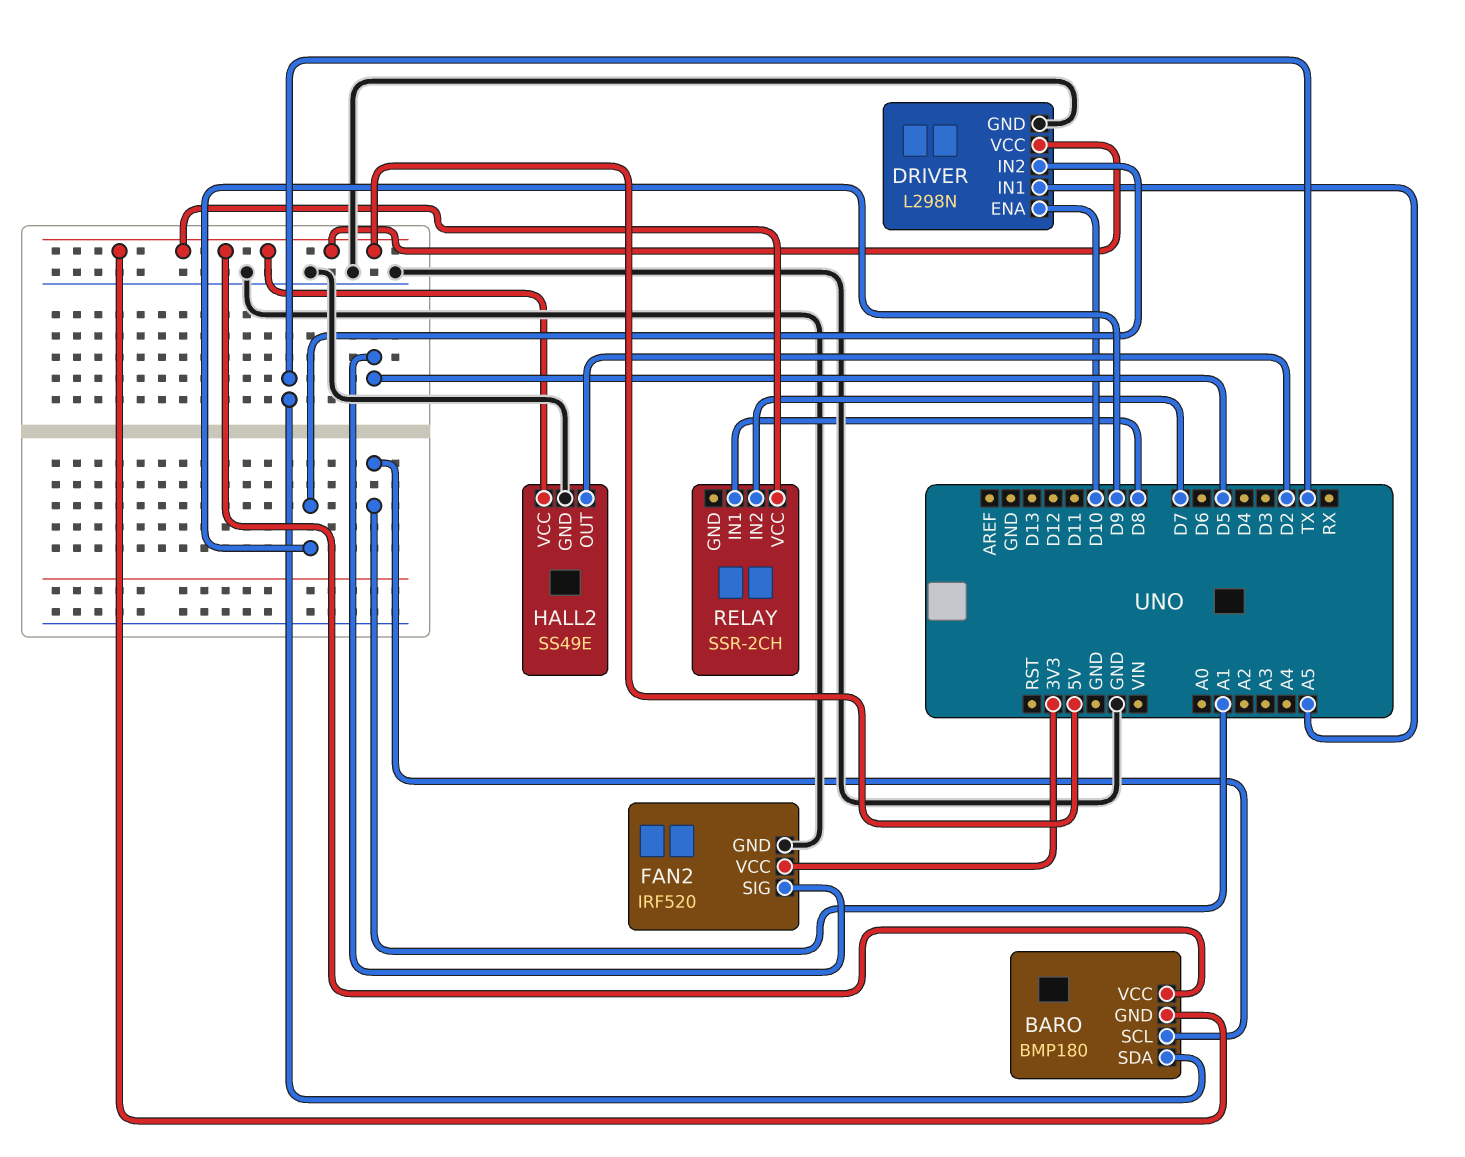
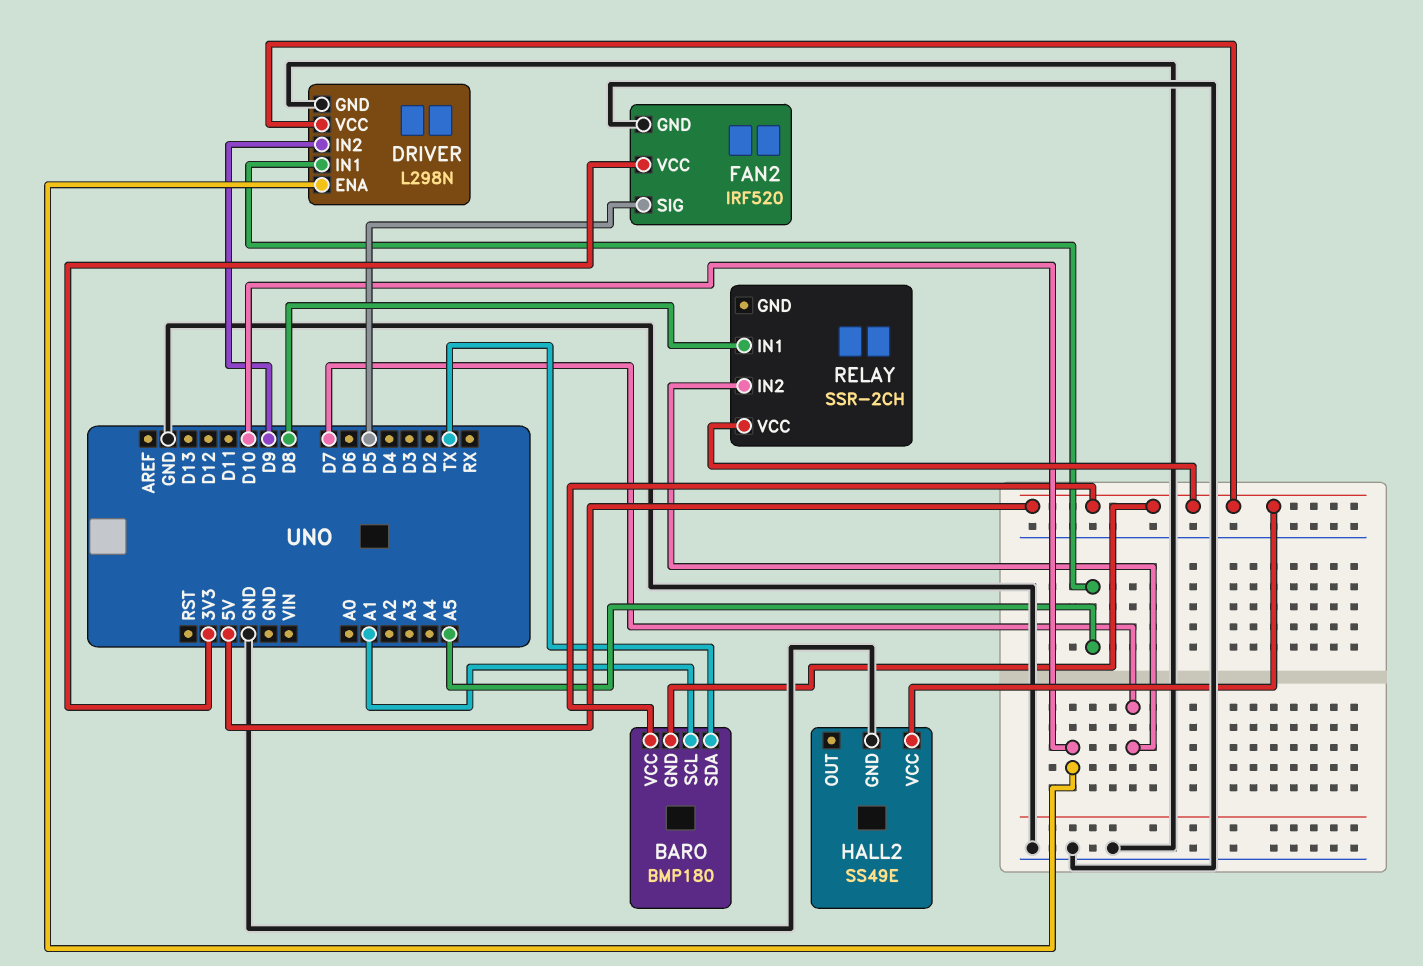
HALL2 pin OUT: D2 -> none

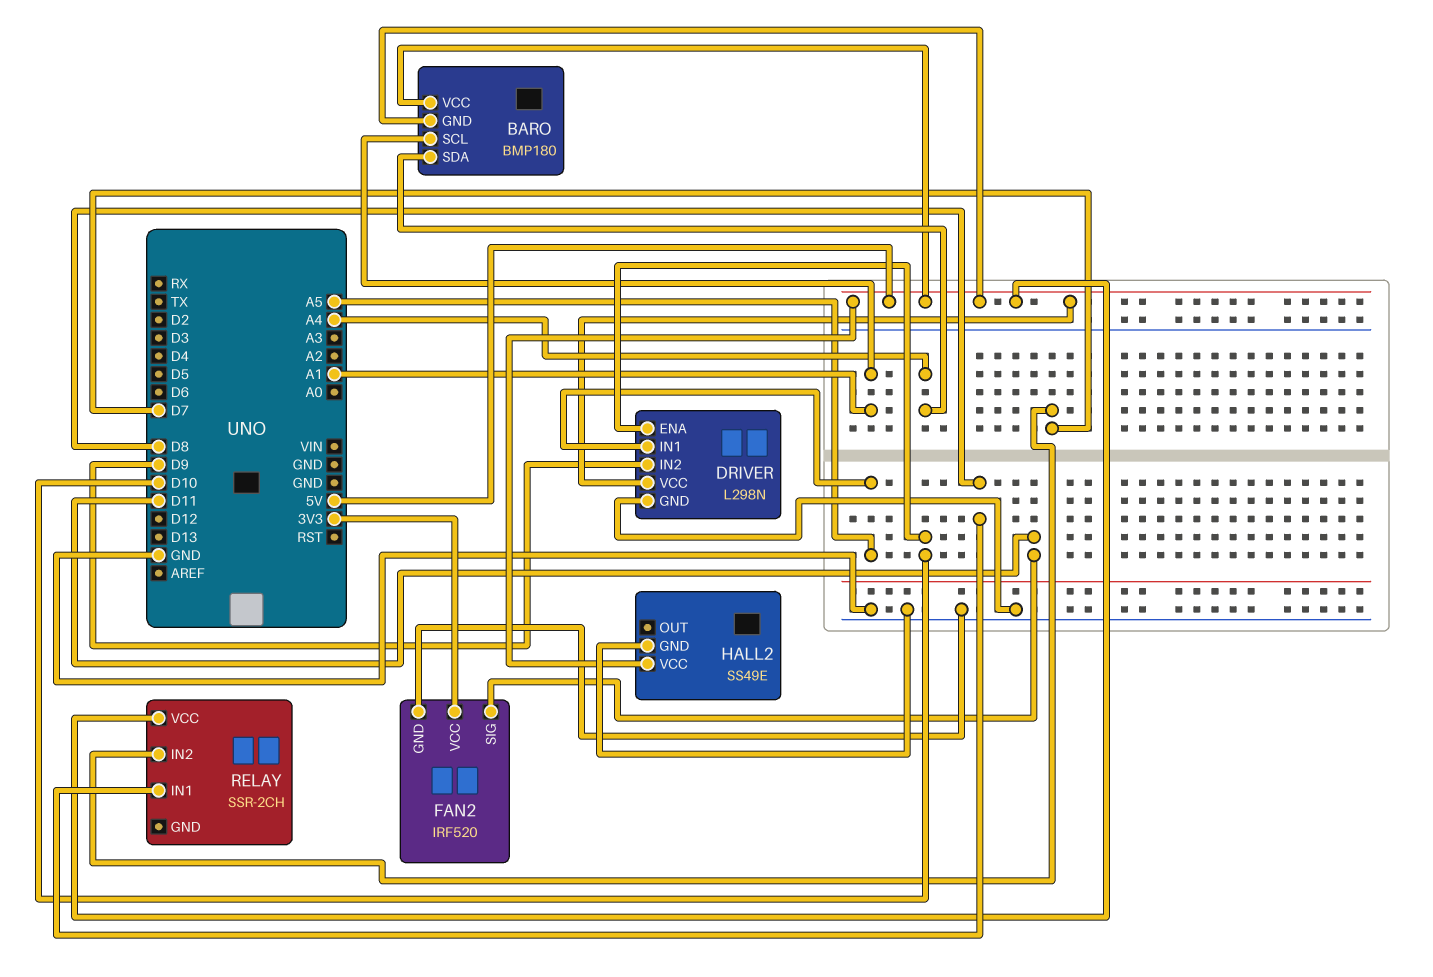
BARO pin SDA: TX -> A4
FAN2 pin SIG: D5 -> D11

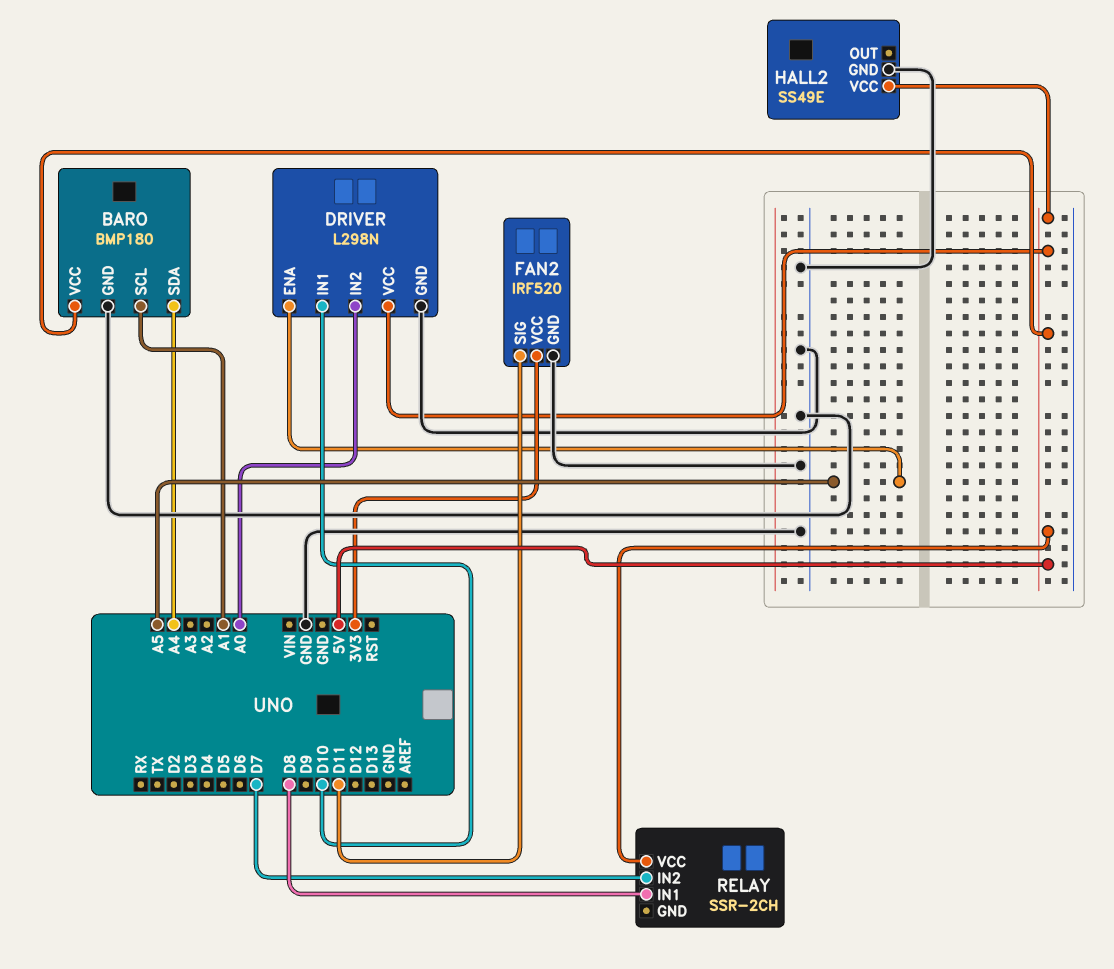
BARO pin GND: 5V -> GND
DRIVER pin ENA: D10 -> A5
DRIVER pin IN1: A5 -> D10
DRIVER pin IN2: D9 -> A0

